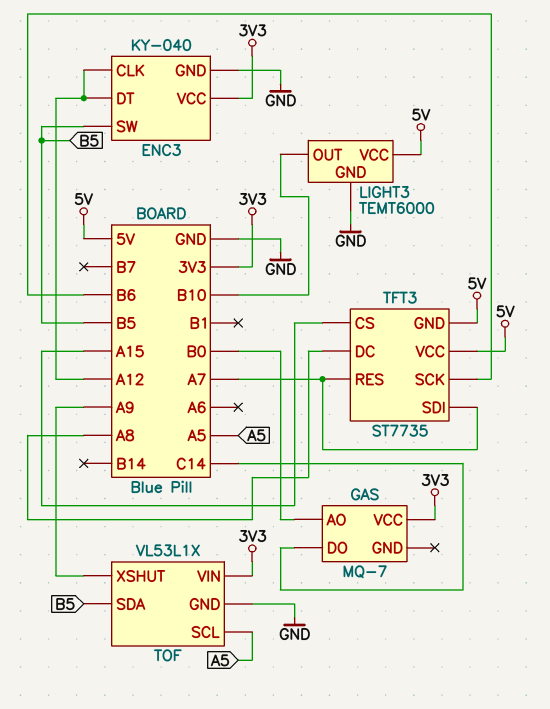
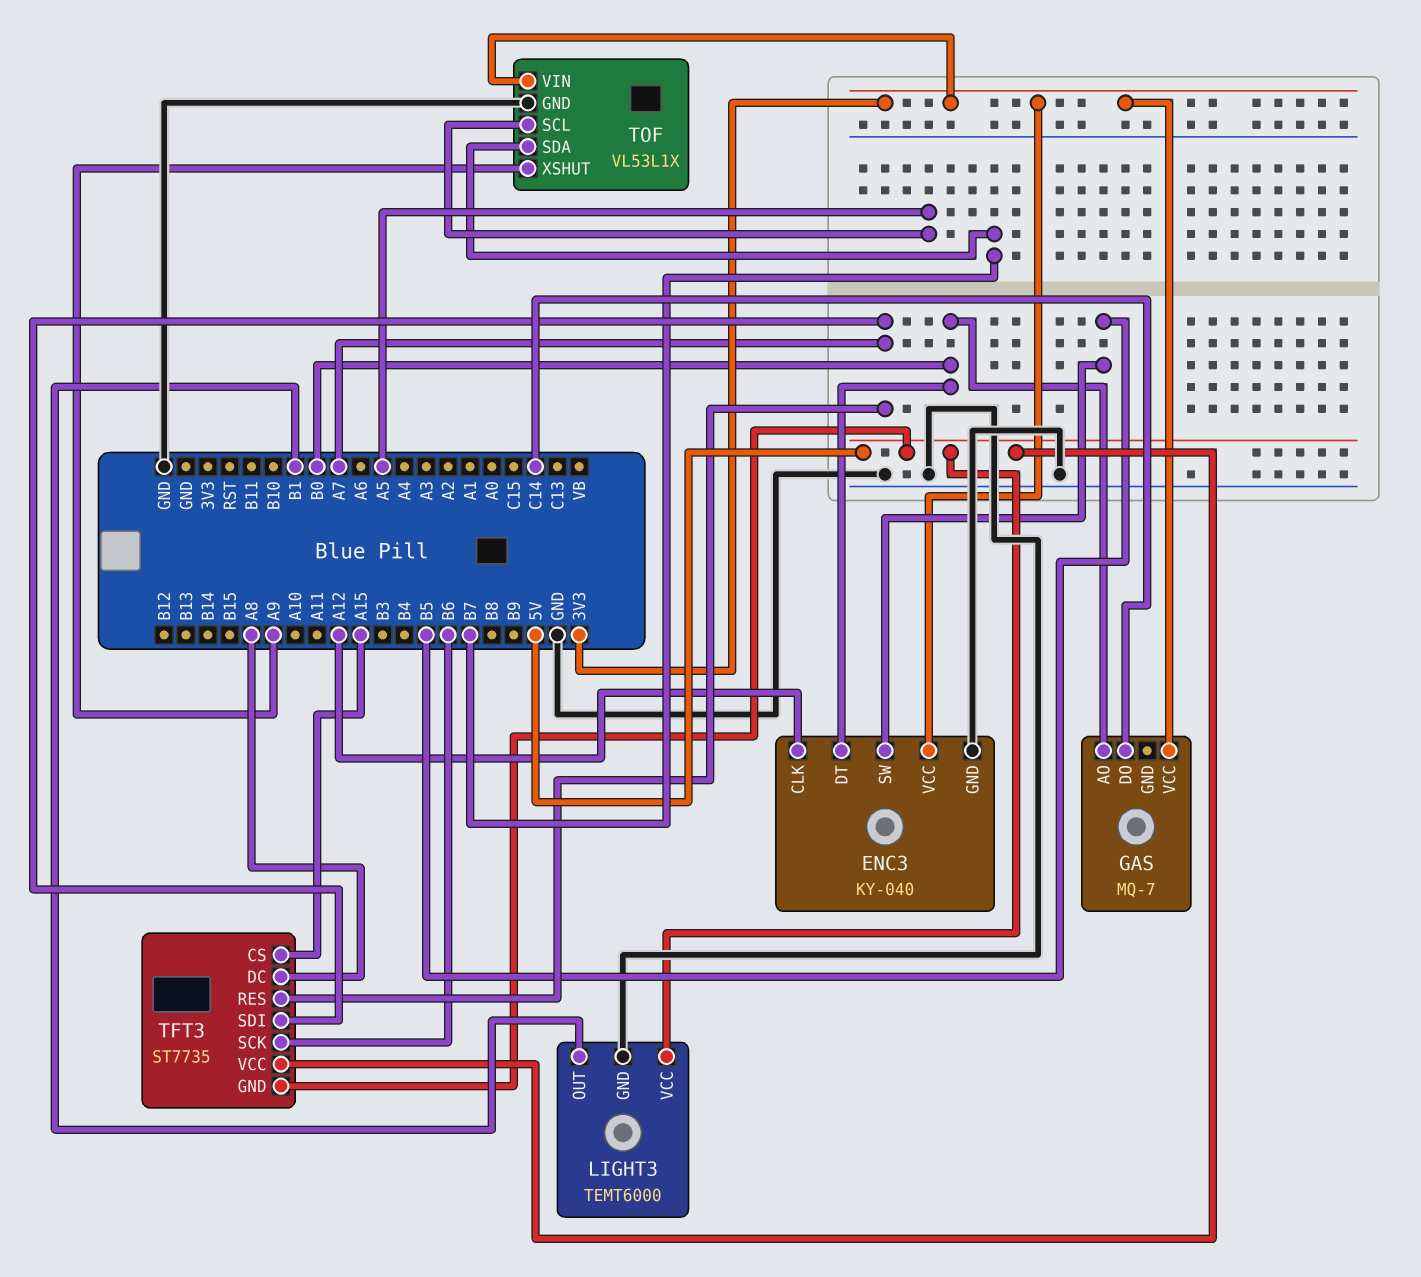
ENC3 pin DT: A12 -> B0
LIGHT3 pin OUT: B10 -> B1
TOF pin SDA: B5 -> B7

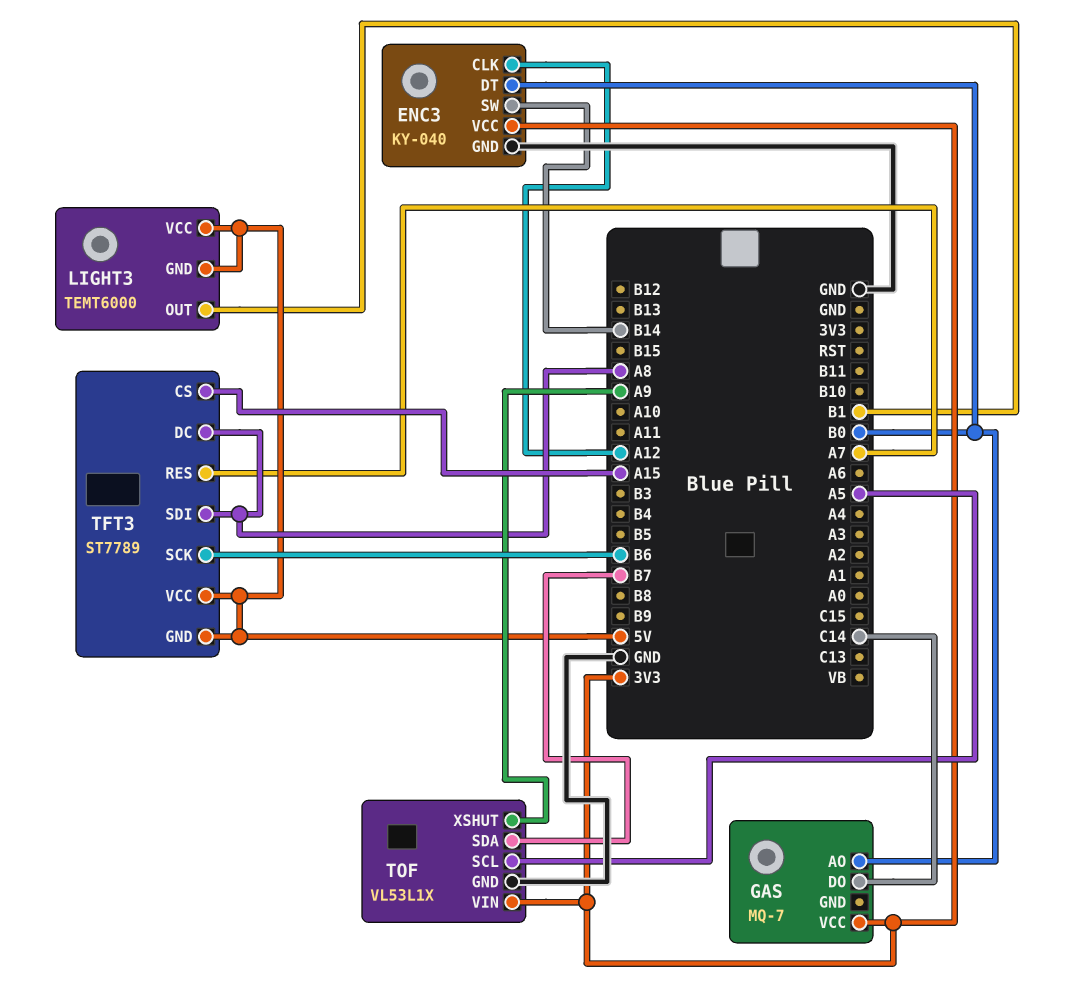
ENC3 pin SW: B5 -> B14
LIGHT3 pin GND: GND -> 5V
TFT3: ST7735 -> ST7789
TFT3 pin SDI: A7 -> A8

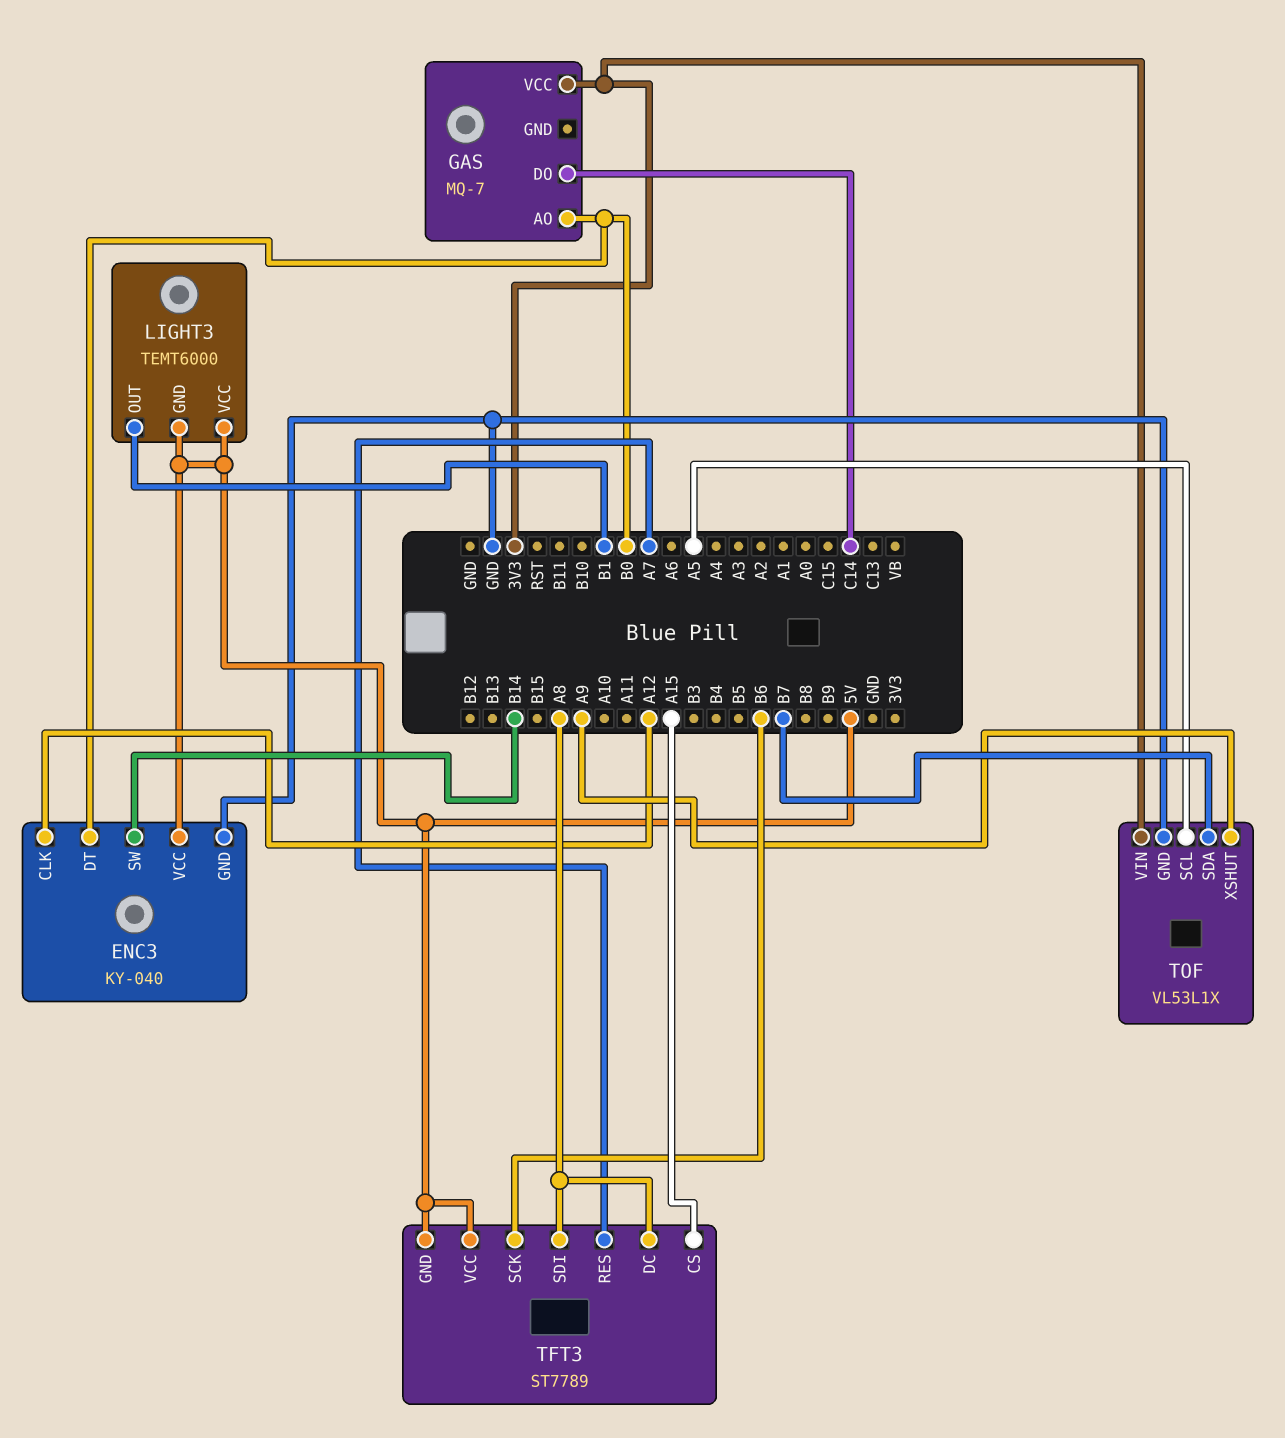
ENC3 pin VCC: 3V3 -> 5V

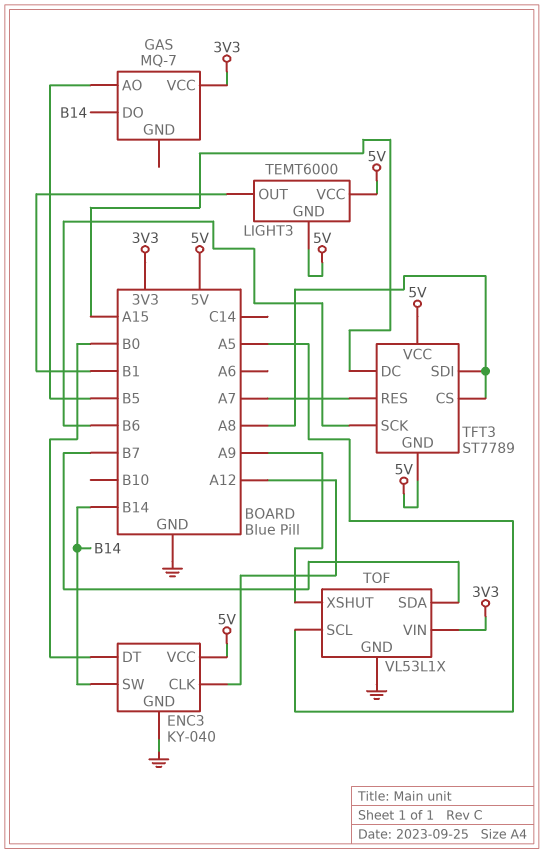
GAS pin AO: B0 -> B5
GAS pin DO: C14 -> B14
TFT3 pin CS: A15 -> A8
TFT3 pin DC: A8 -> A15

